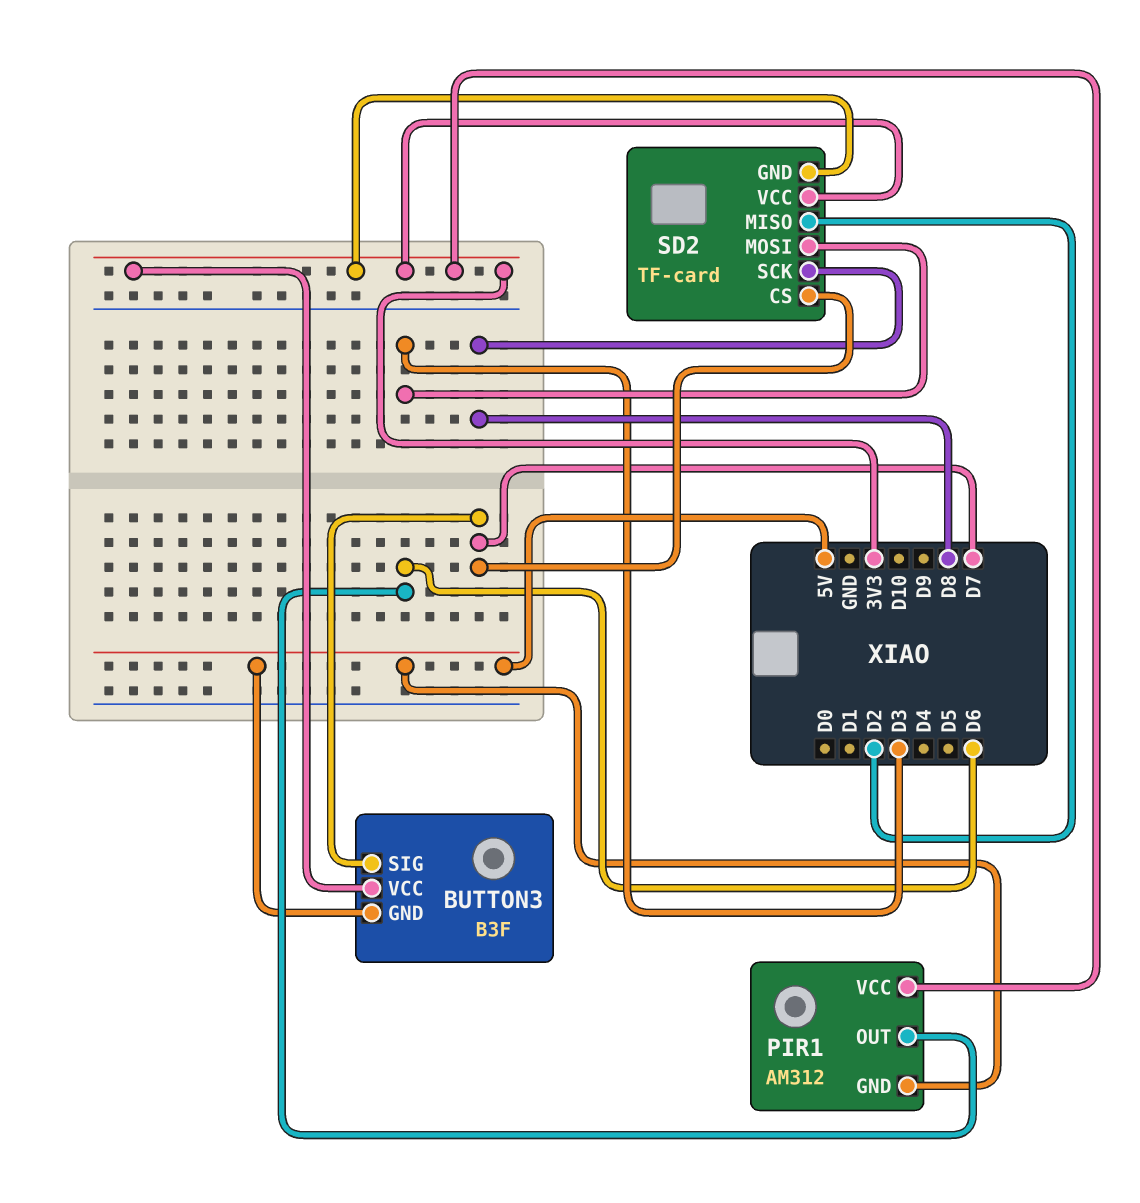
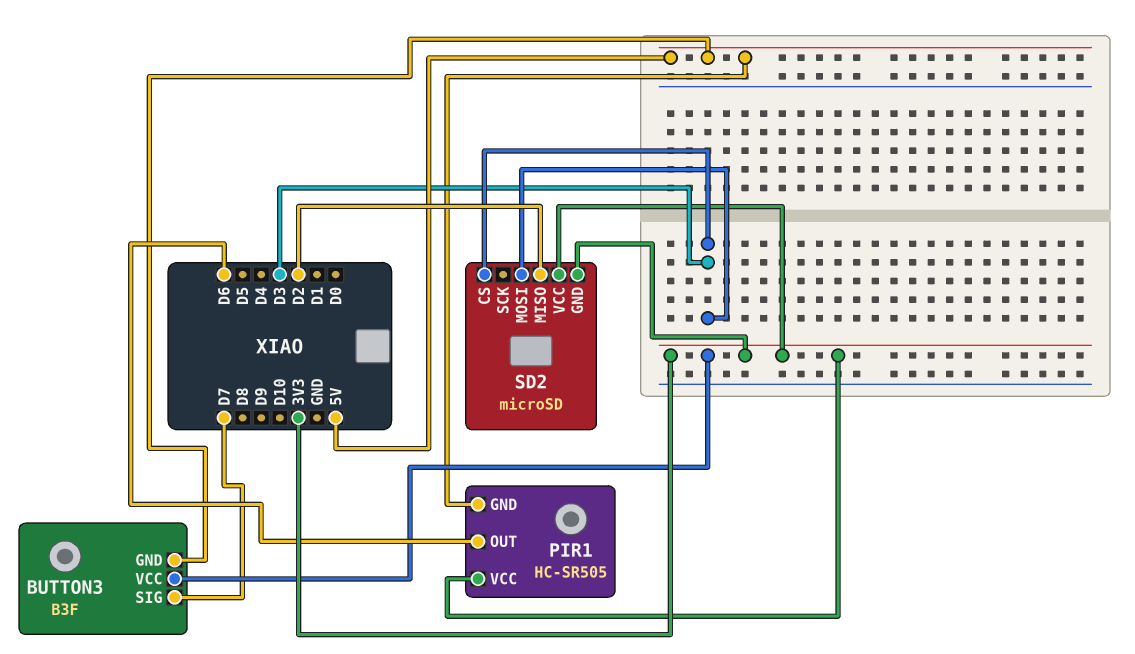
PIR1: AM312 -> HC-SR505
SD2: TF-card -> microSD
SD2 pin CS: D7 -> D3
SD2 pin SCK: D8 -> none

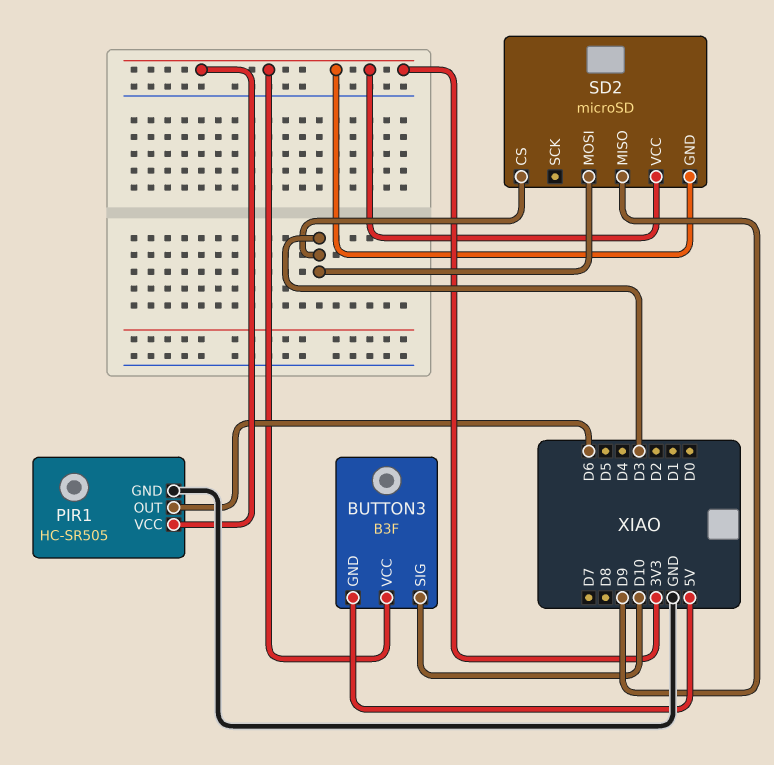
BUTTON3 pin SIG: D7 -> D10
PIR1 pin GND: 5V -> GND
SD2 pin MISO: D2 -> D9

